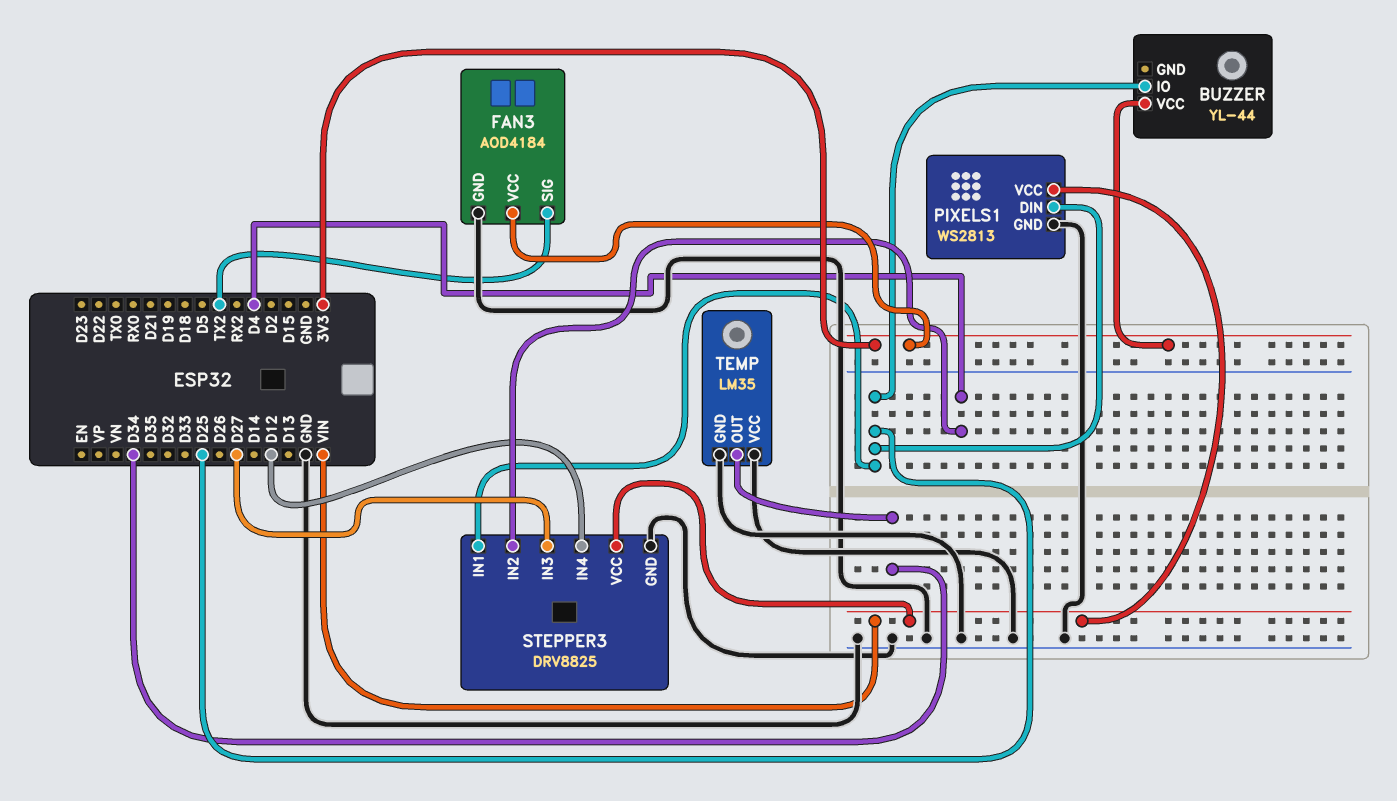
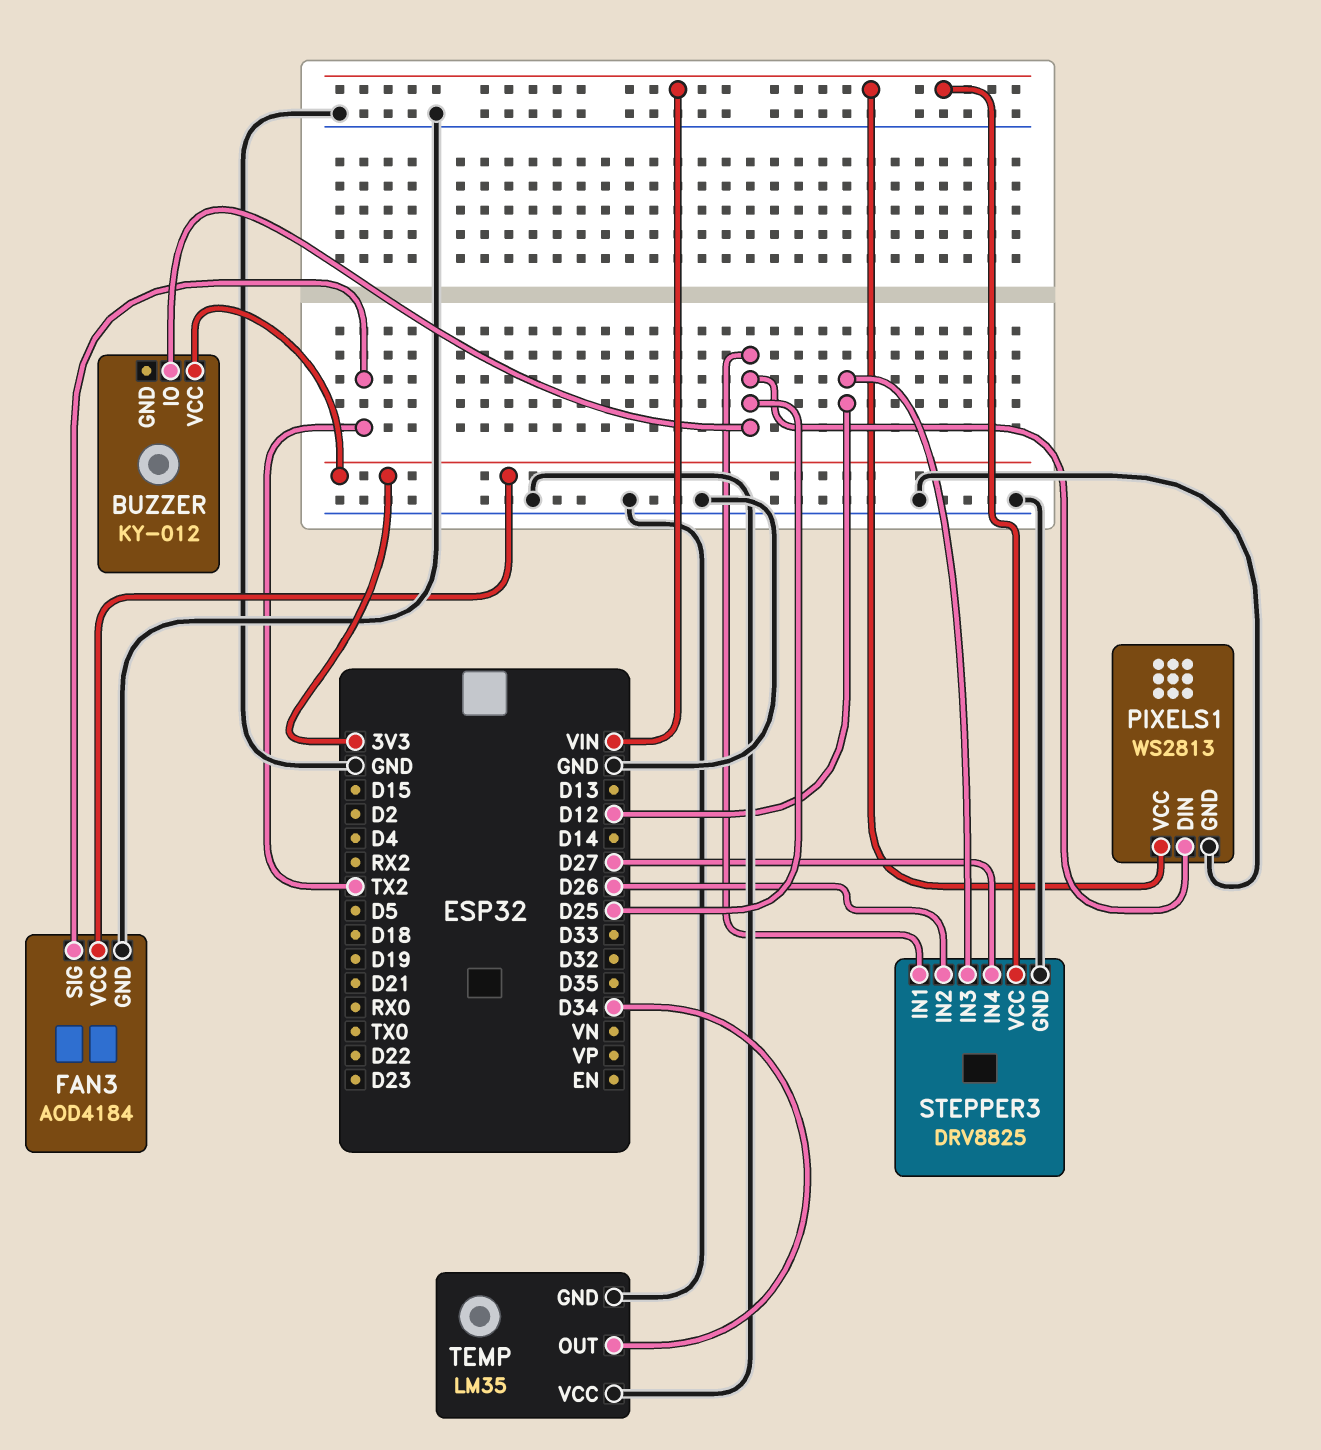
BUZZER: YL-44 -> KY-012
STEPPER3 pin IN2: D4 -> D26
STEPPER3 pin IN3: D27 -> D12
STEPPER3 pin IN4: D12 -> D27

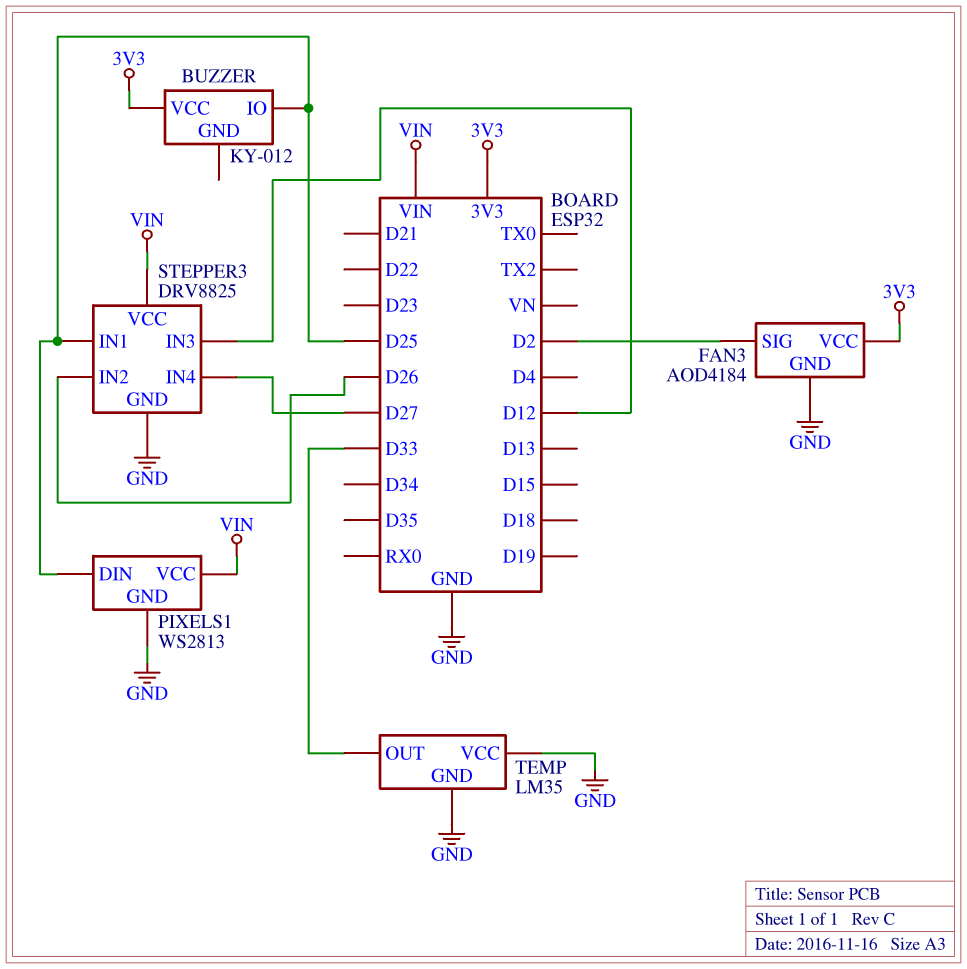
FAN3 pin SIG: TX2 -> D2
TEMP pin OUT: D34 -> D33

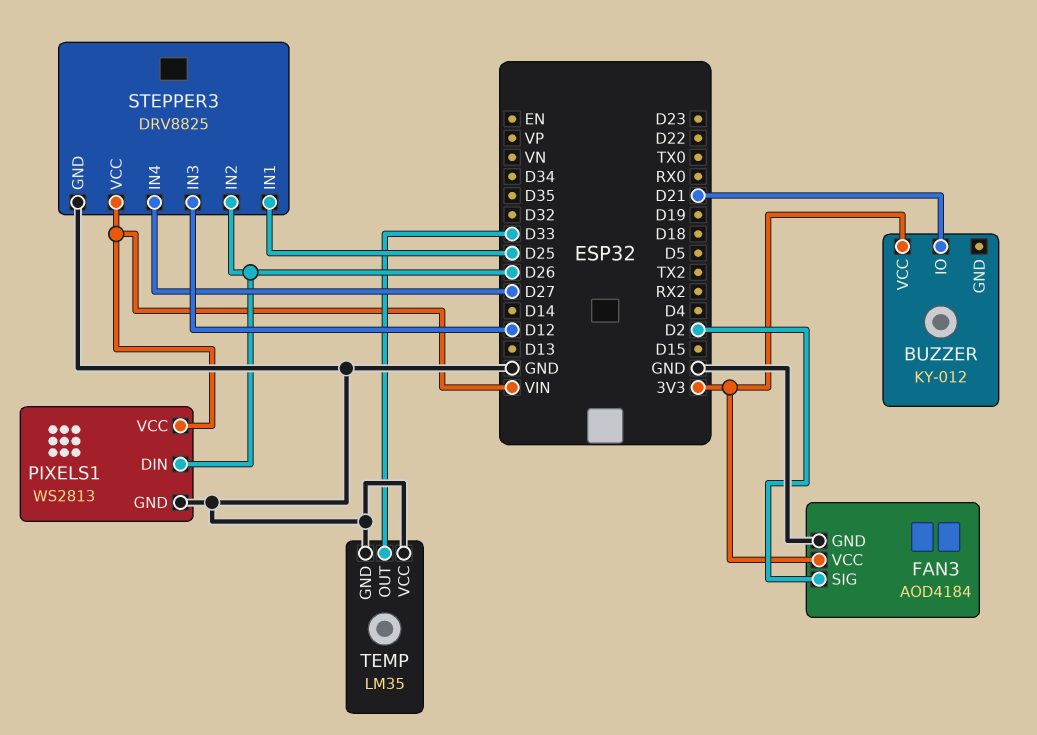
BUZZER pin IO: D25 -> D21
PIXELS1 pin DIN: D25 -> D26

